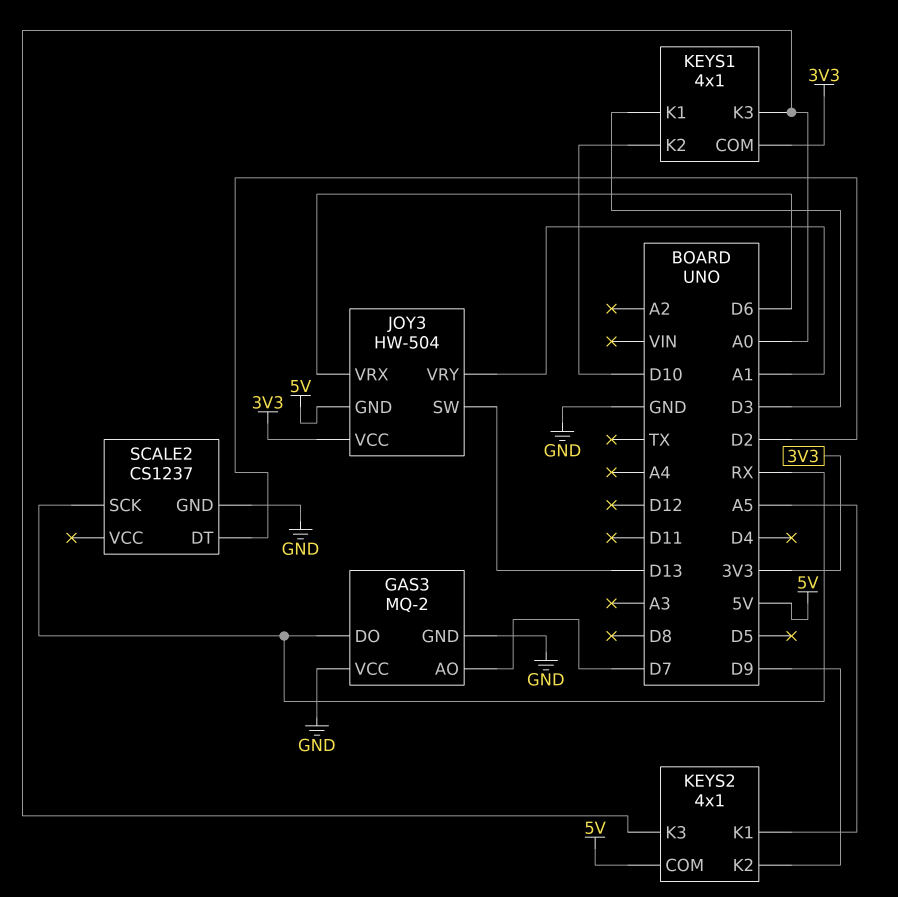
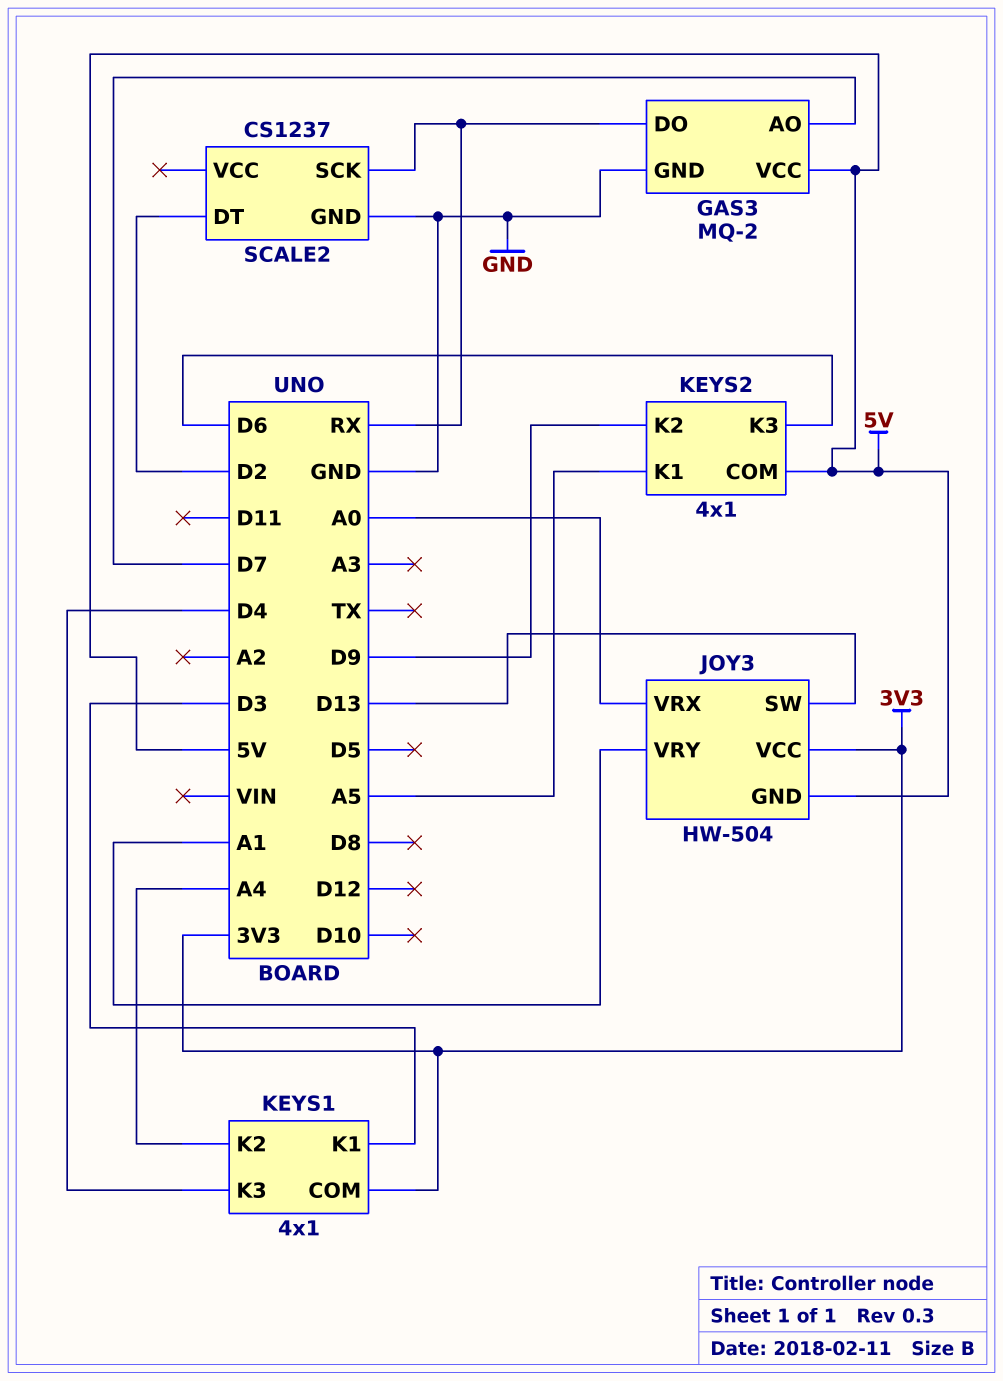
GAS3 pin VCC: GND -> 5V
JOY3 pin VRX: D6 -> A0
KEYS1 pin K2: D10 -> A4
KEYS1 pin K3: A0 -> D4
KEYS2 pin K3: A0 -> D6

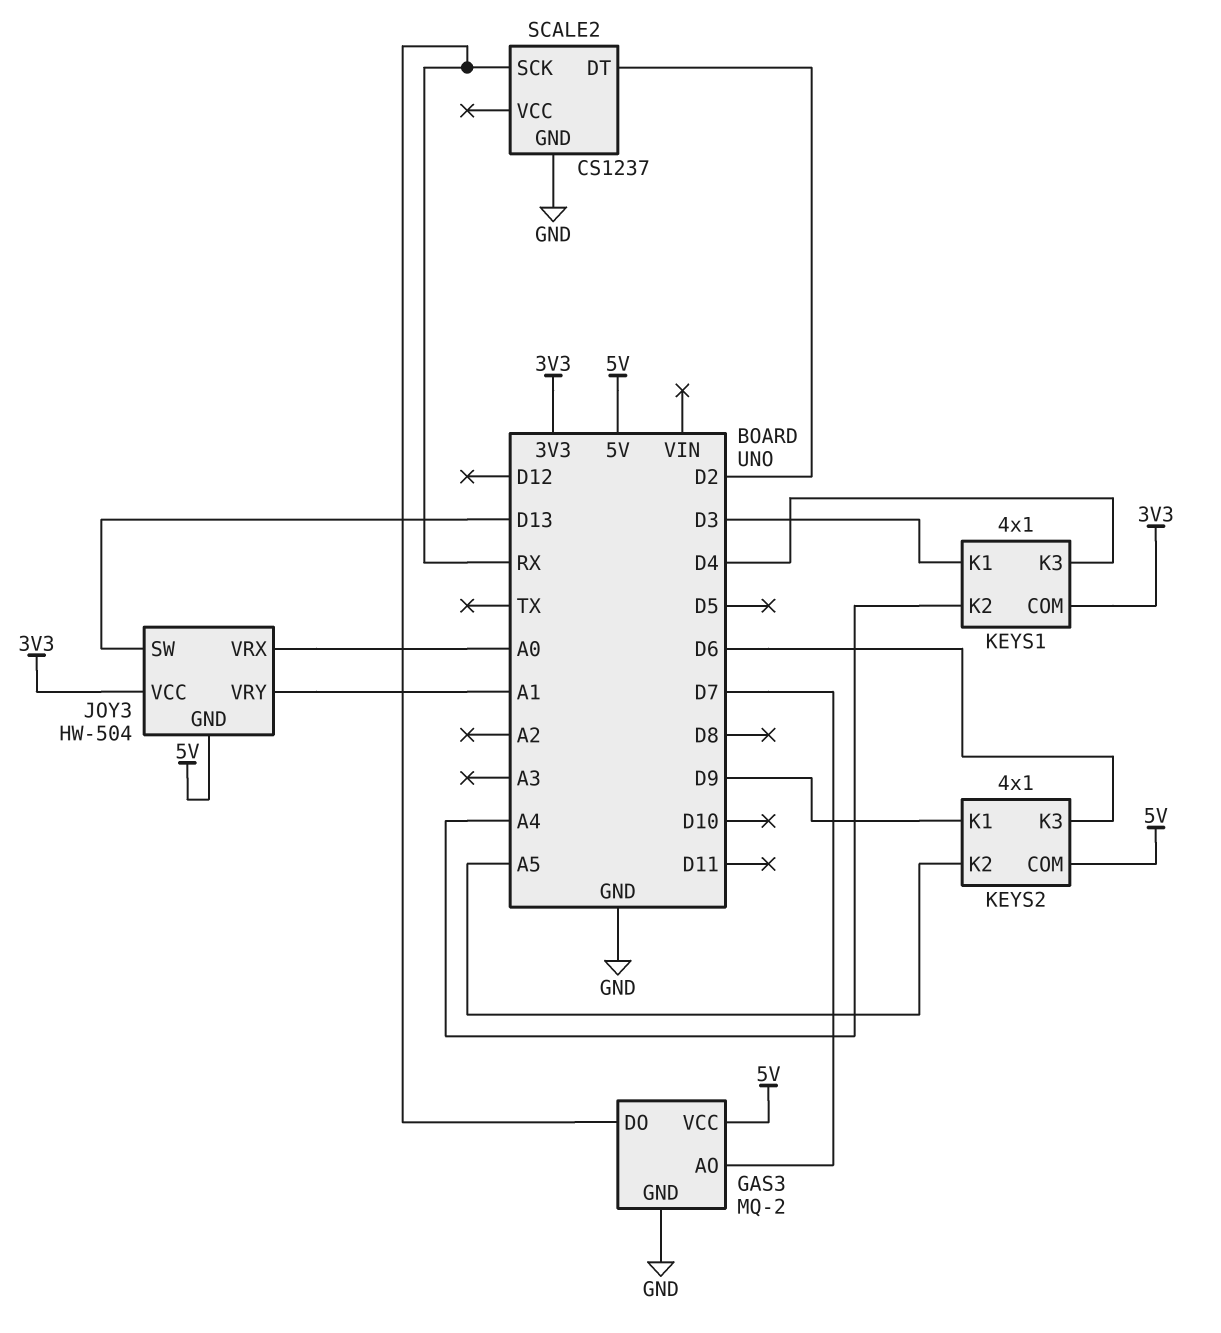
KEYS2 pin K1: A5 -> D9
KEYS2 pin K2: D9 -> A5

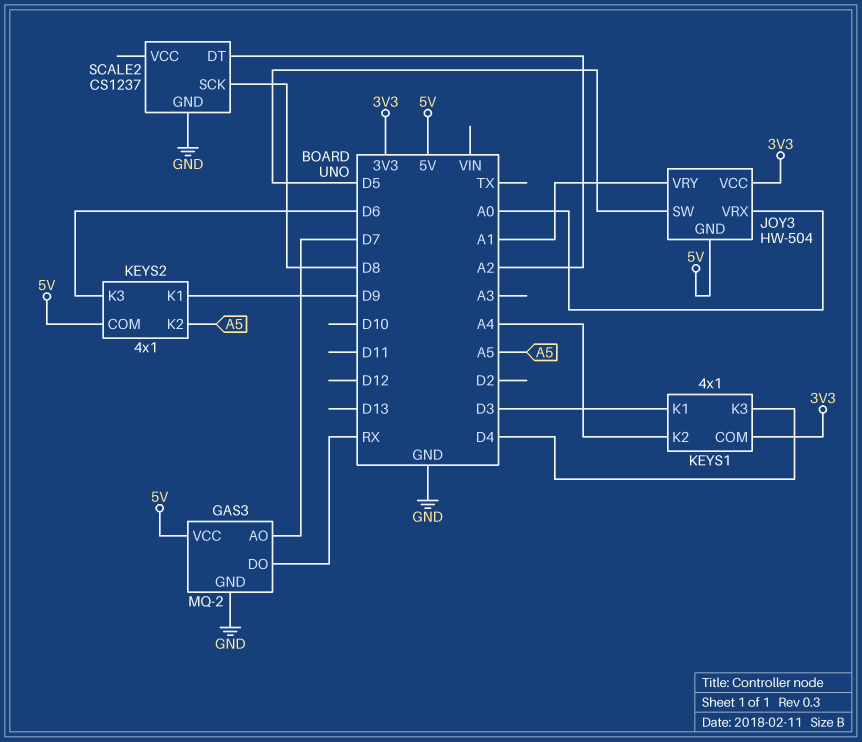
JOY3 pin SW: D13 -> D5
SCALE2 pin DT: D2 -> A2
SCALE2 pin SCK: RX -> D8

